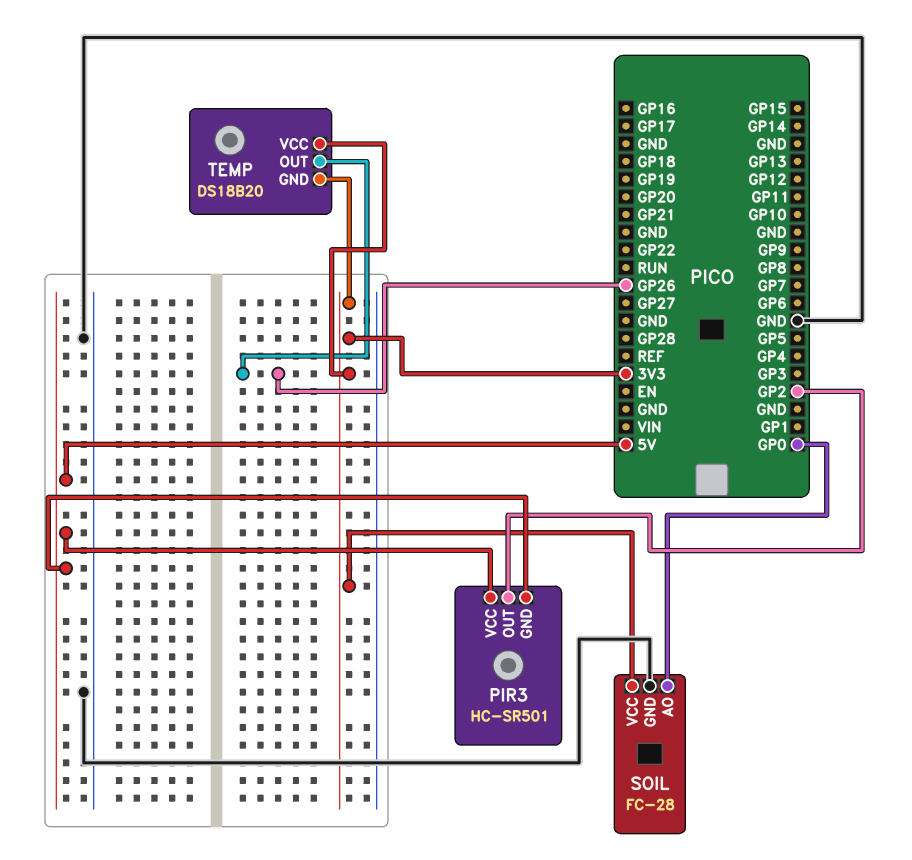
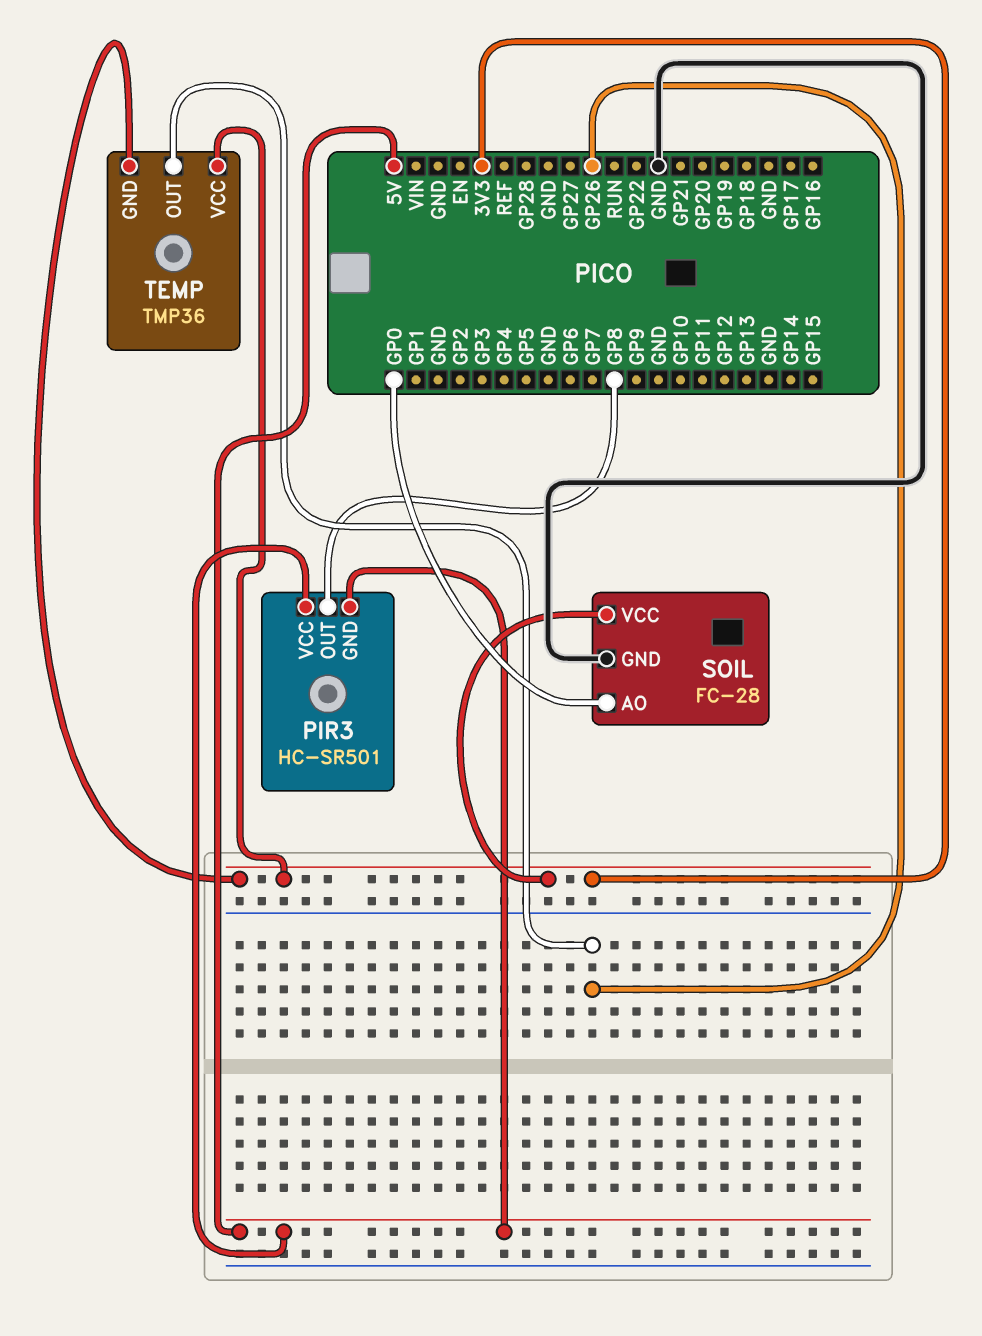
PIR3 pin OUT: GP2 -> GP8
TEMP: DS18B20 -> TMP36

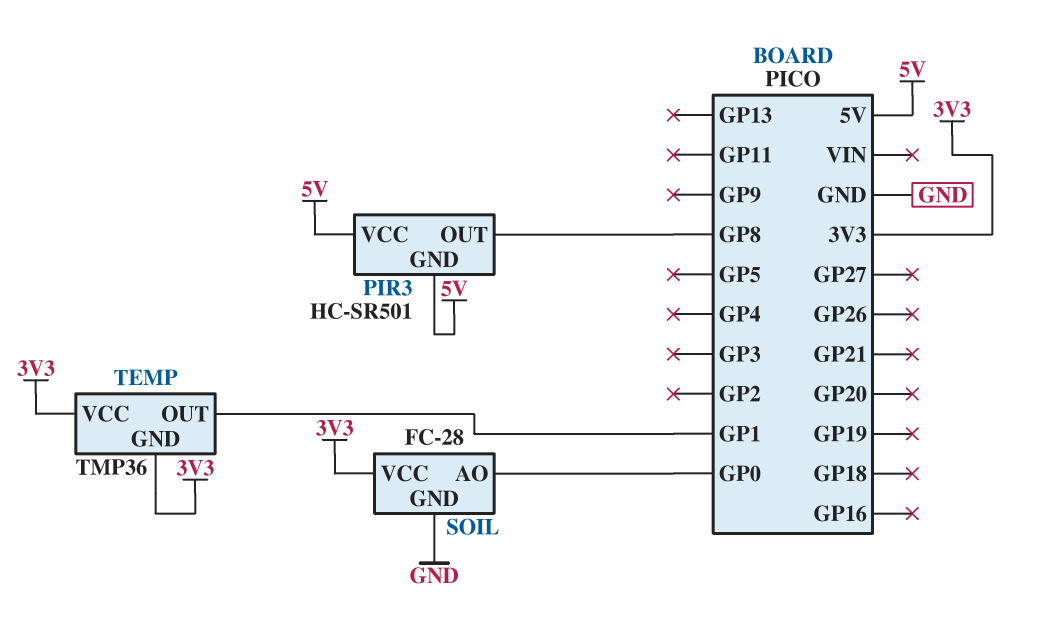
TEMP pin OUT: GP26 -> GP1

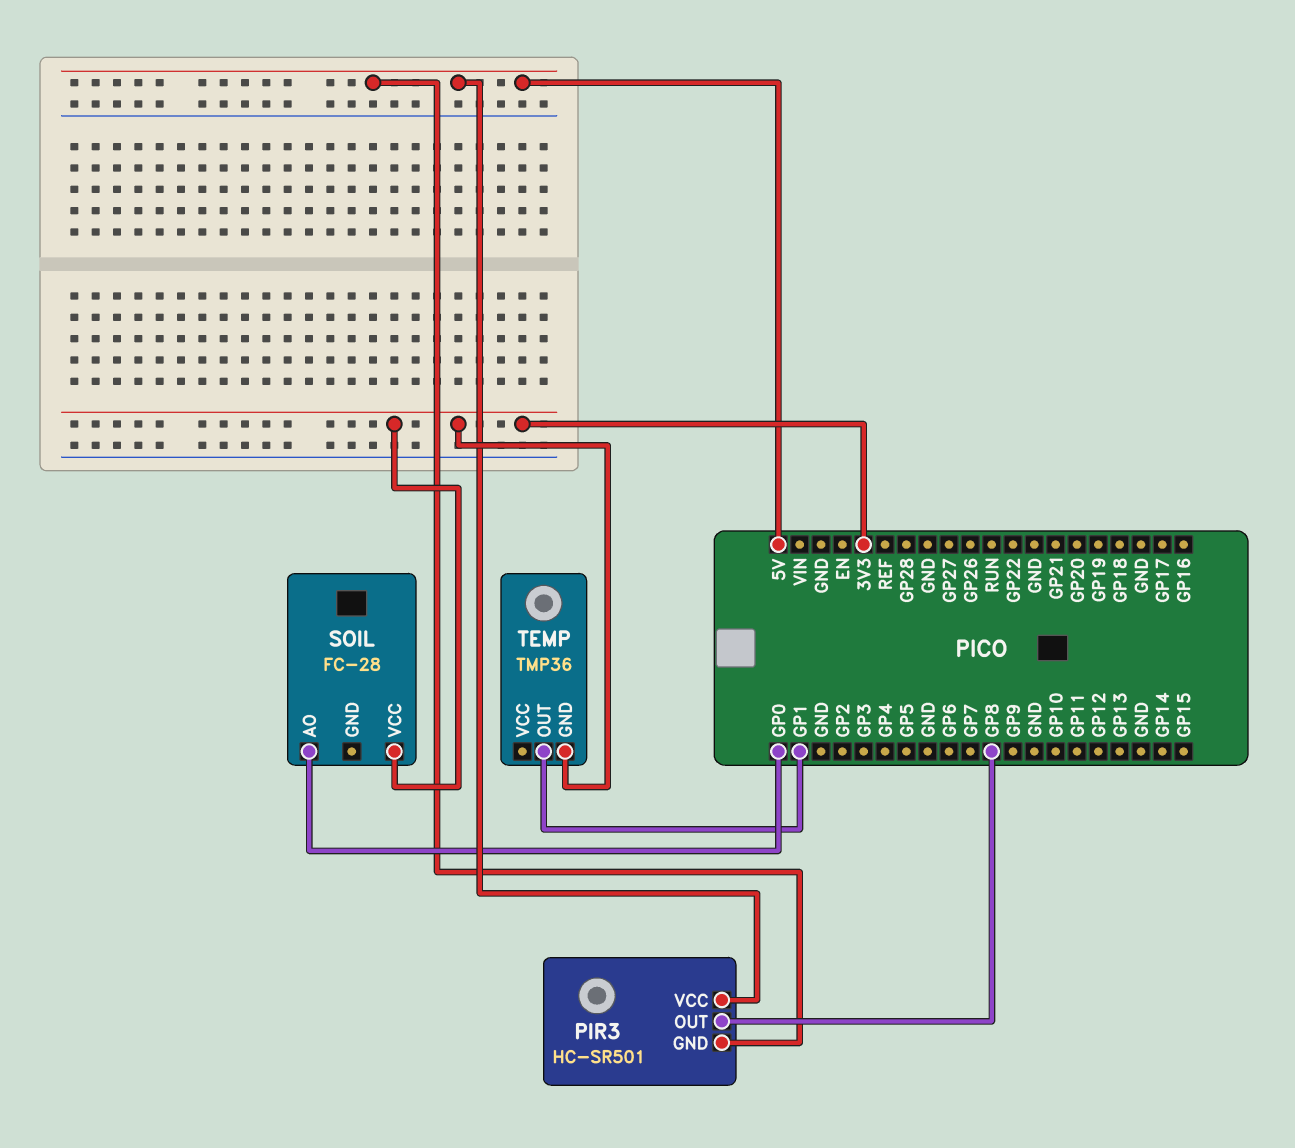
SOIL pin GND: GND -> none
TEMP pin VCC: 3V3 -> none

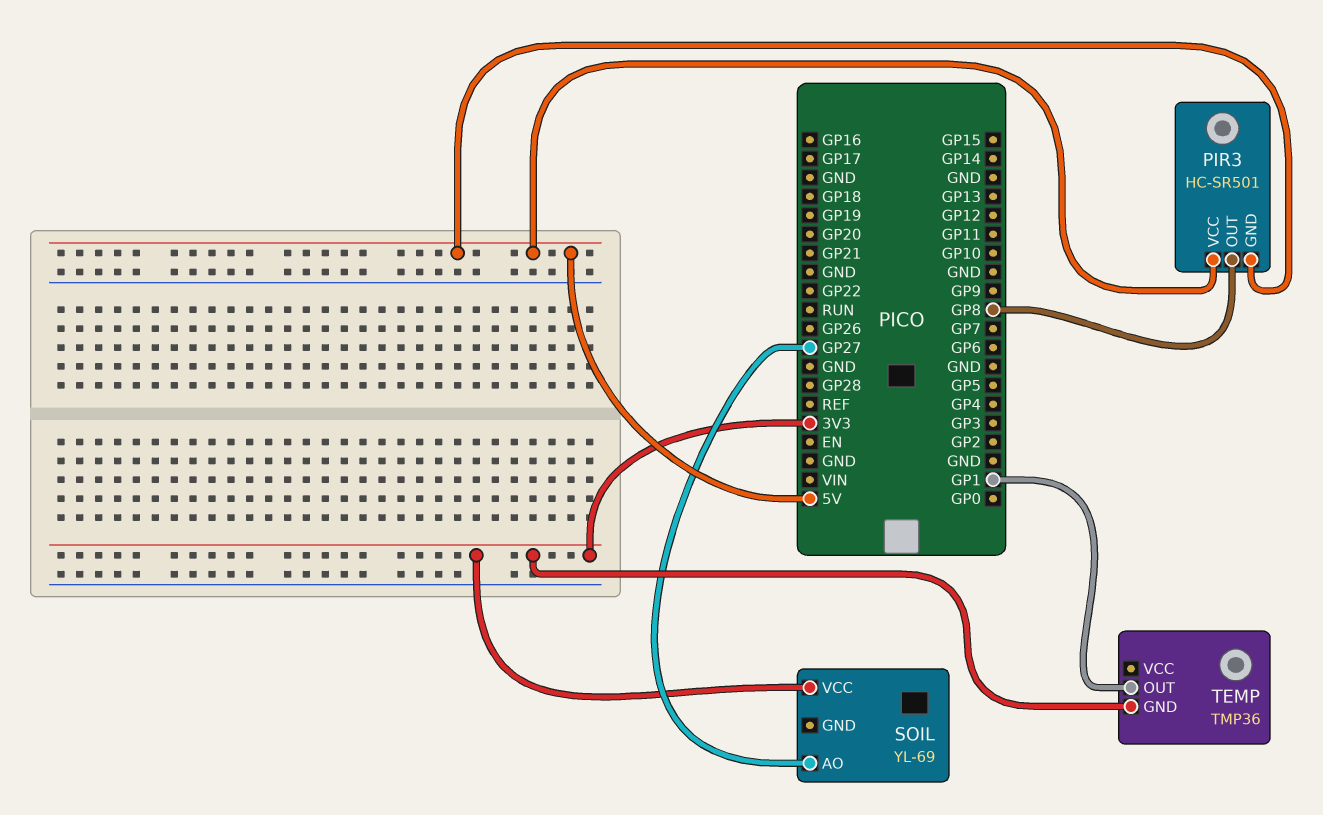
SOIL: FC-28 -> YL-69
SOIL pin AO: GP0 -> GP27

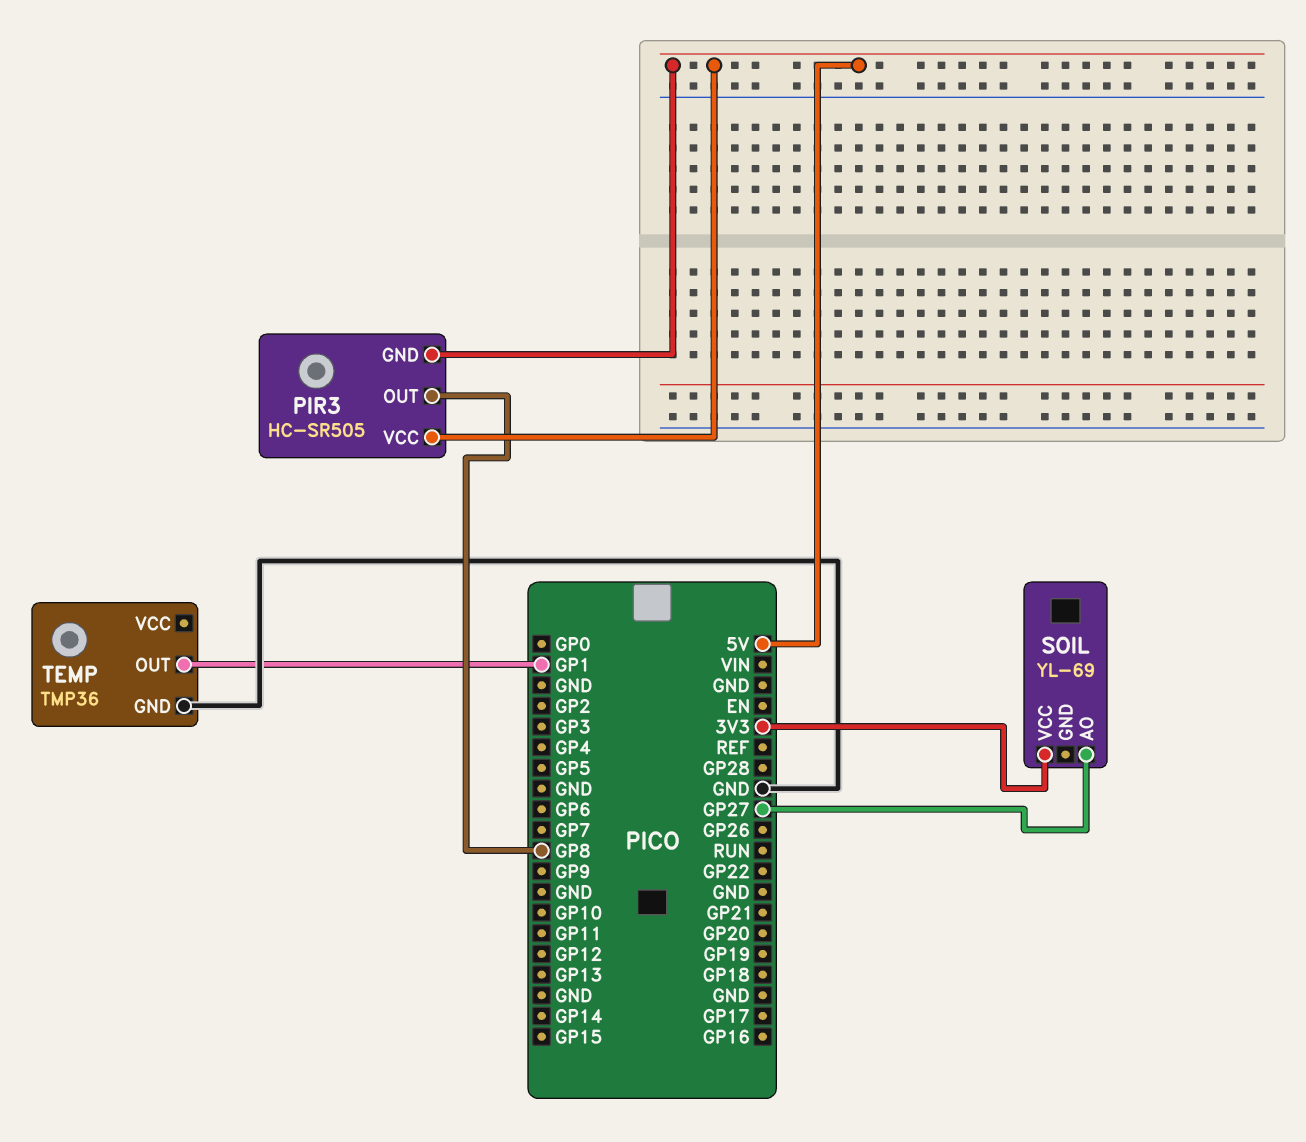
PIR3: HC-SR501 -> HC-SR505
TEMP pin GND: 3V3 -> GND

